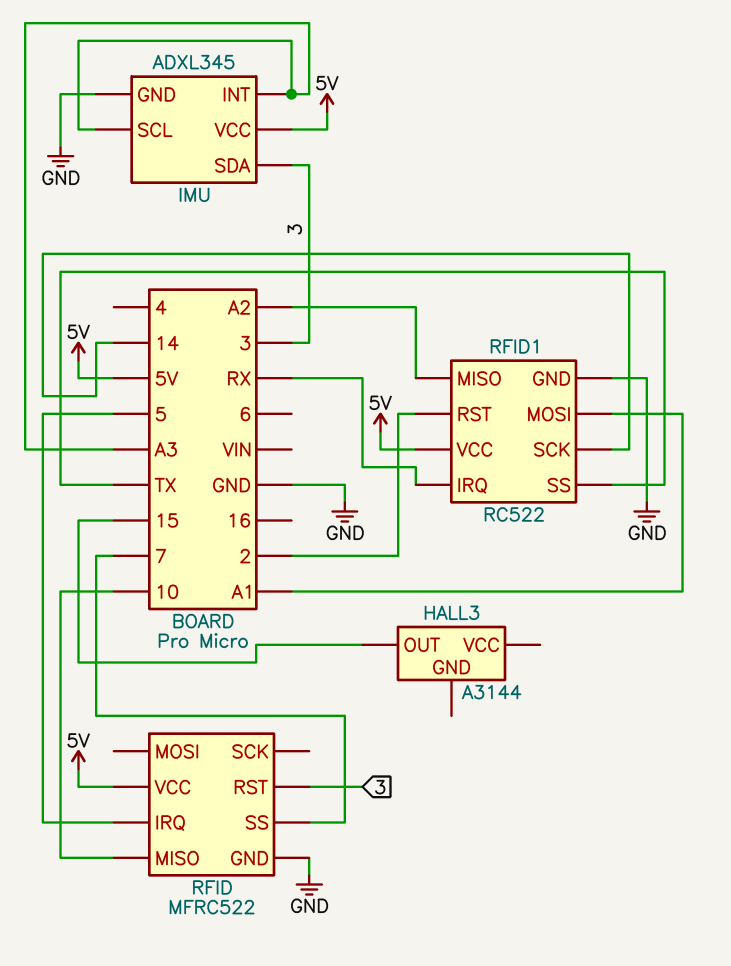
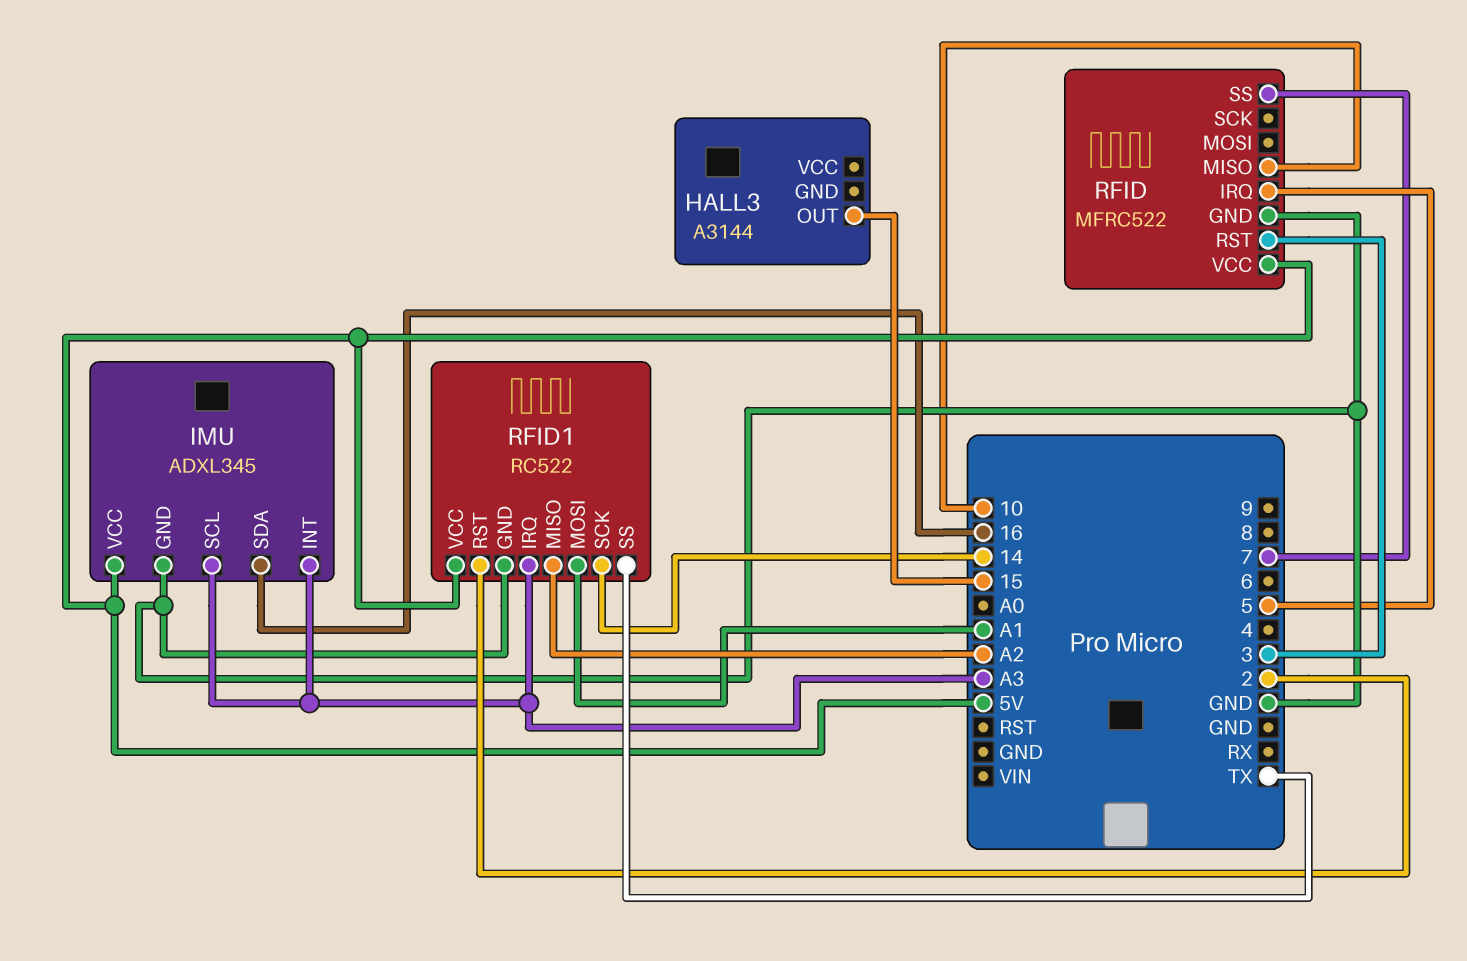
IMU pin SDA: 3 -> 16
RFID1 pin IRQ: RX -> A3

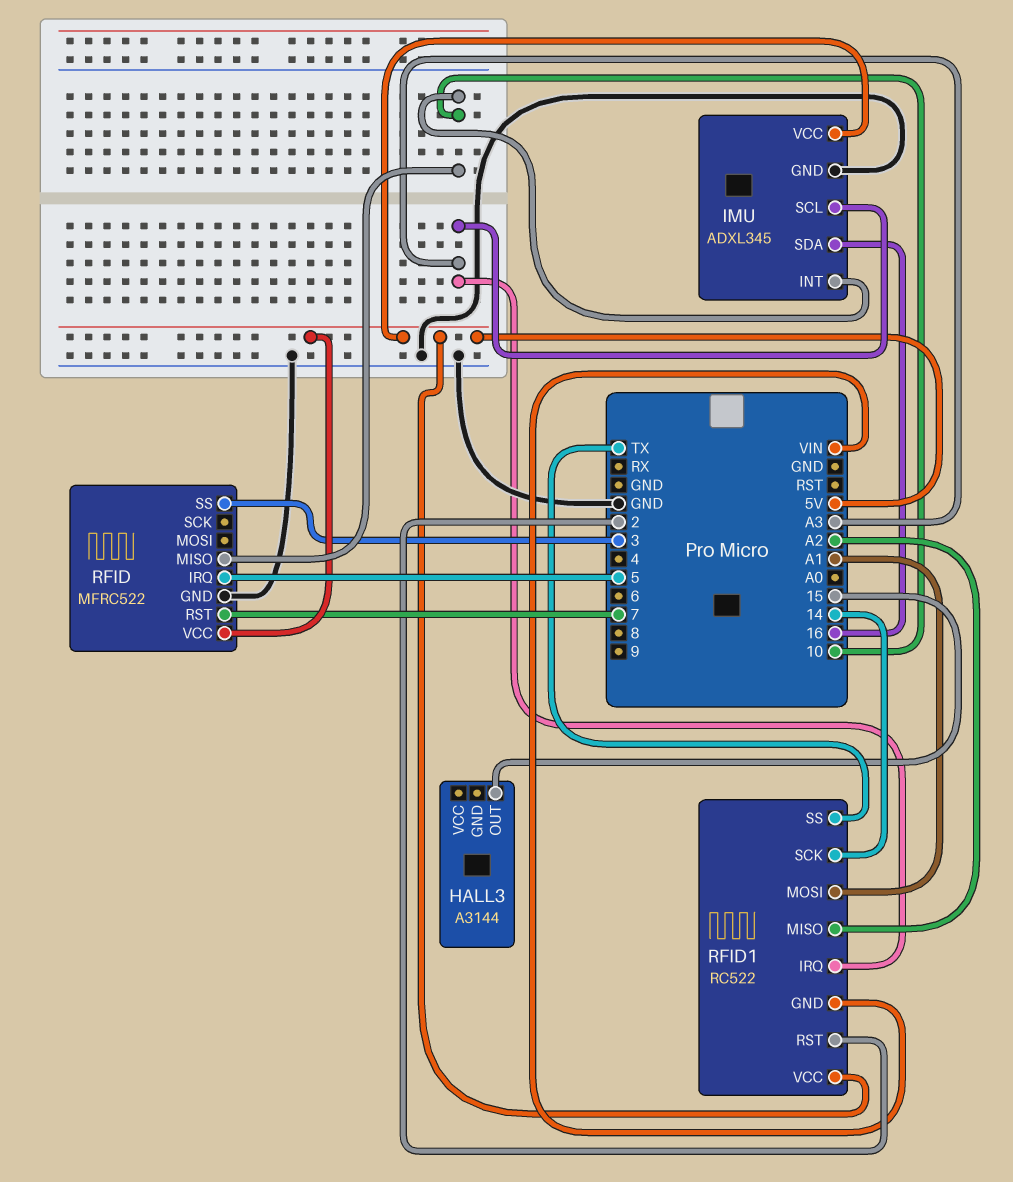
IMU pin INT: A3 -> 10
RFID pin RST: 3 -> 7
RFID pin SS: 7 -> 3
RFID1 pin GND: GND -> VIN

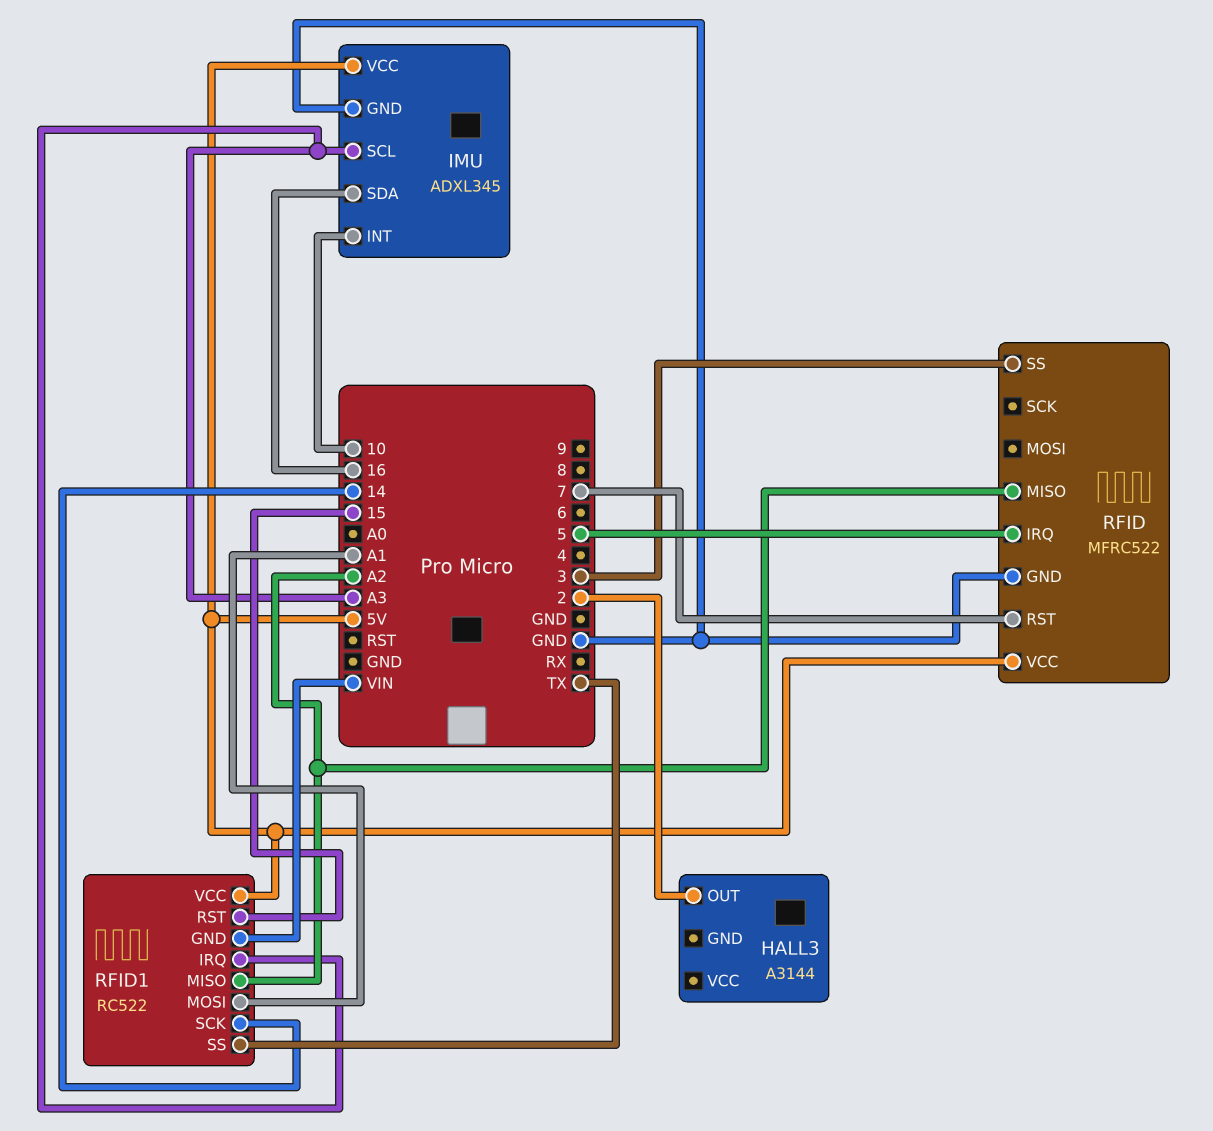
HALL3 pin OUT: 15 -> 2
RFID pin MISO: 10 -> A2
RFID1 pin RST: 2 -> 15

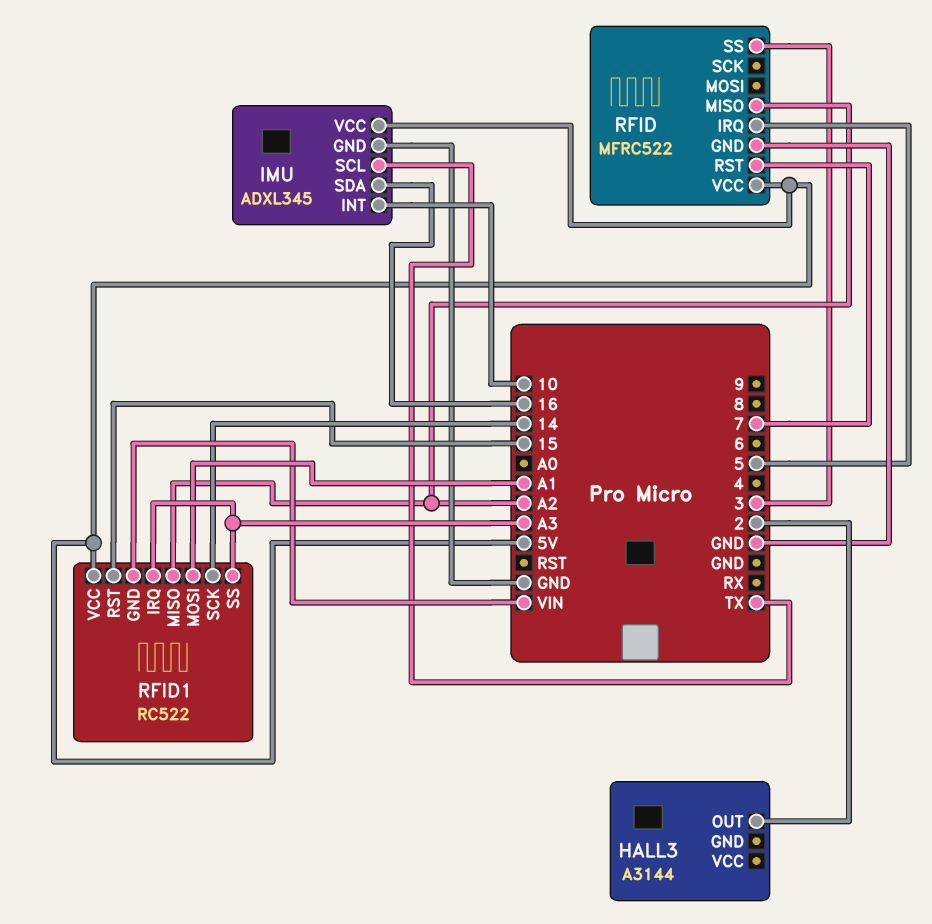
IMU pin SCL: A3 -> TX
RFID1 pin SS: TX -> A3

